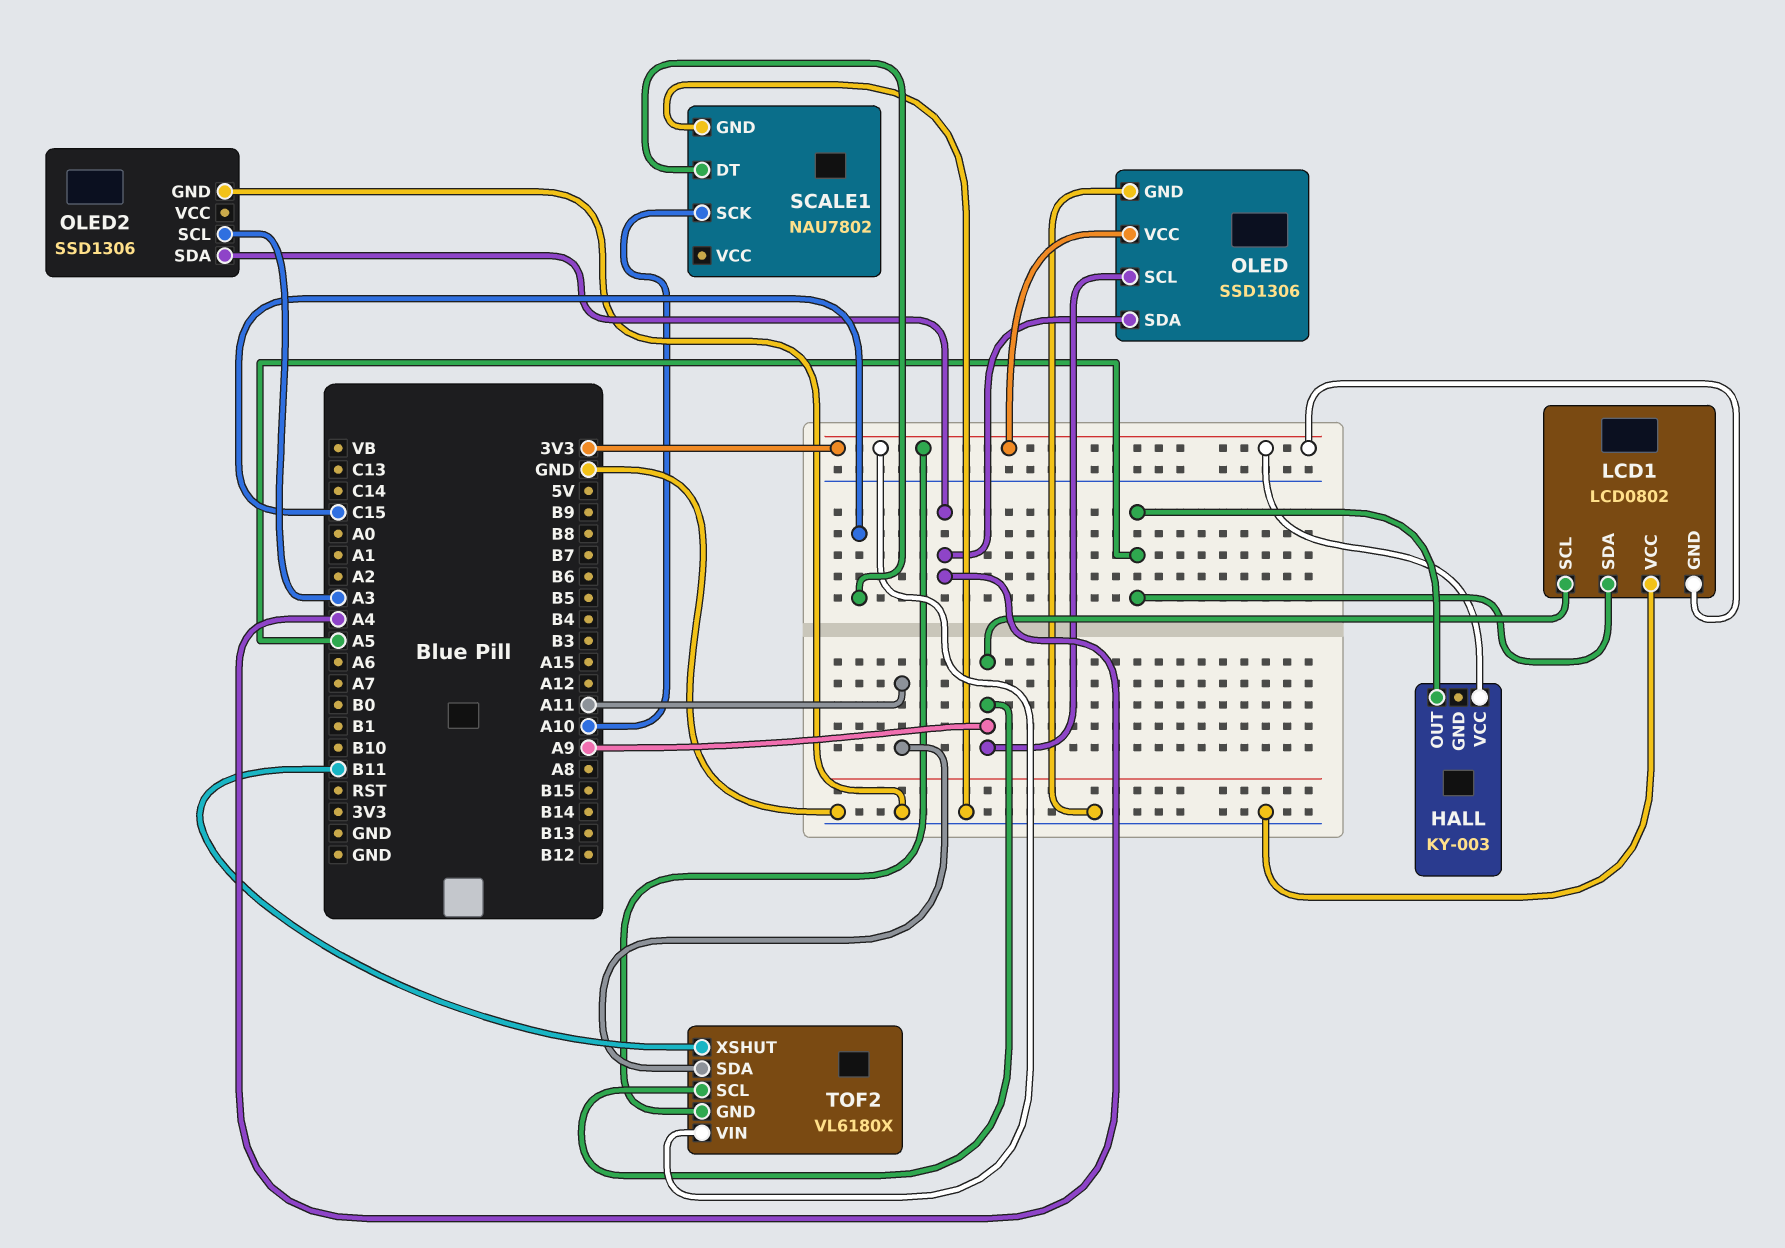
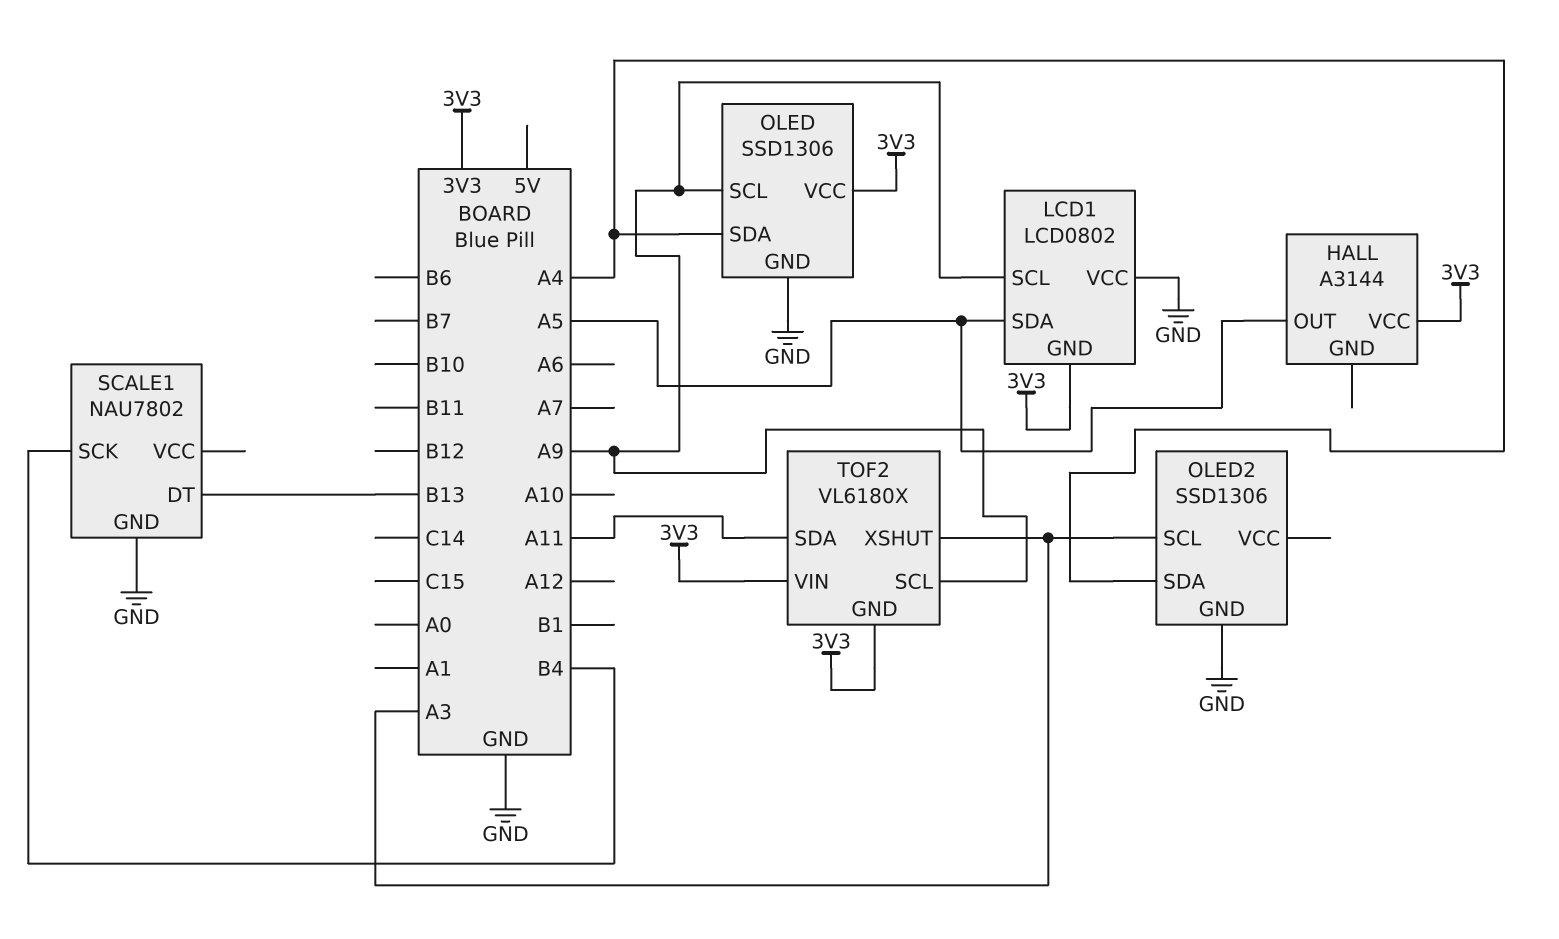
HALL: KY-003 -> A3144
SCALE1 pin DT: C15 -> B13
SCALE1 pin SCK: A10 -> B4
TOF2 pin XSHUT: B11 -> A3

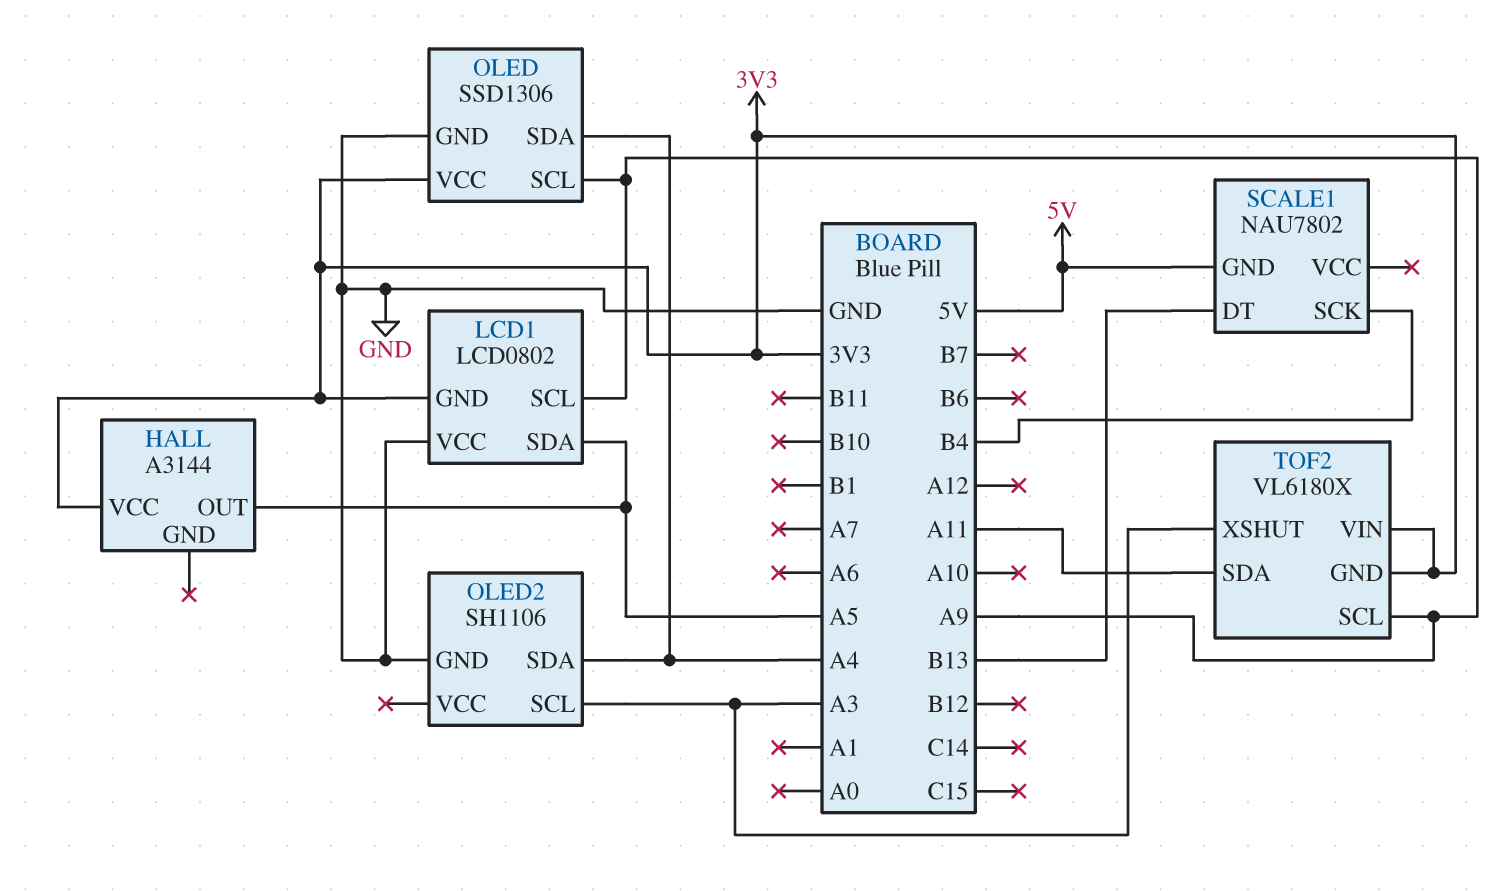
OLED2: SSD1306 -> SH1106
SCALE1 pin GND: GND -> 5V

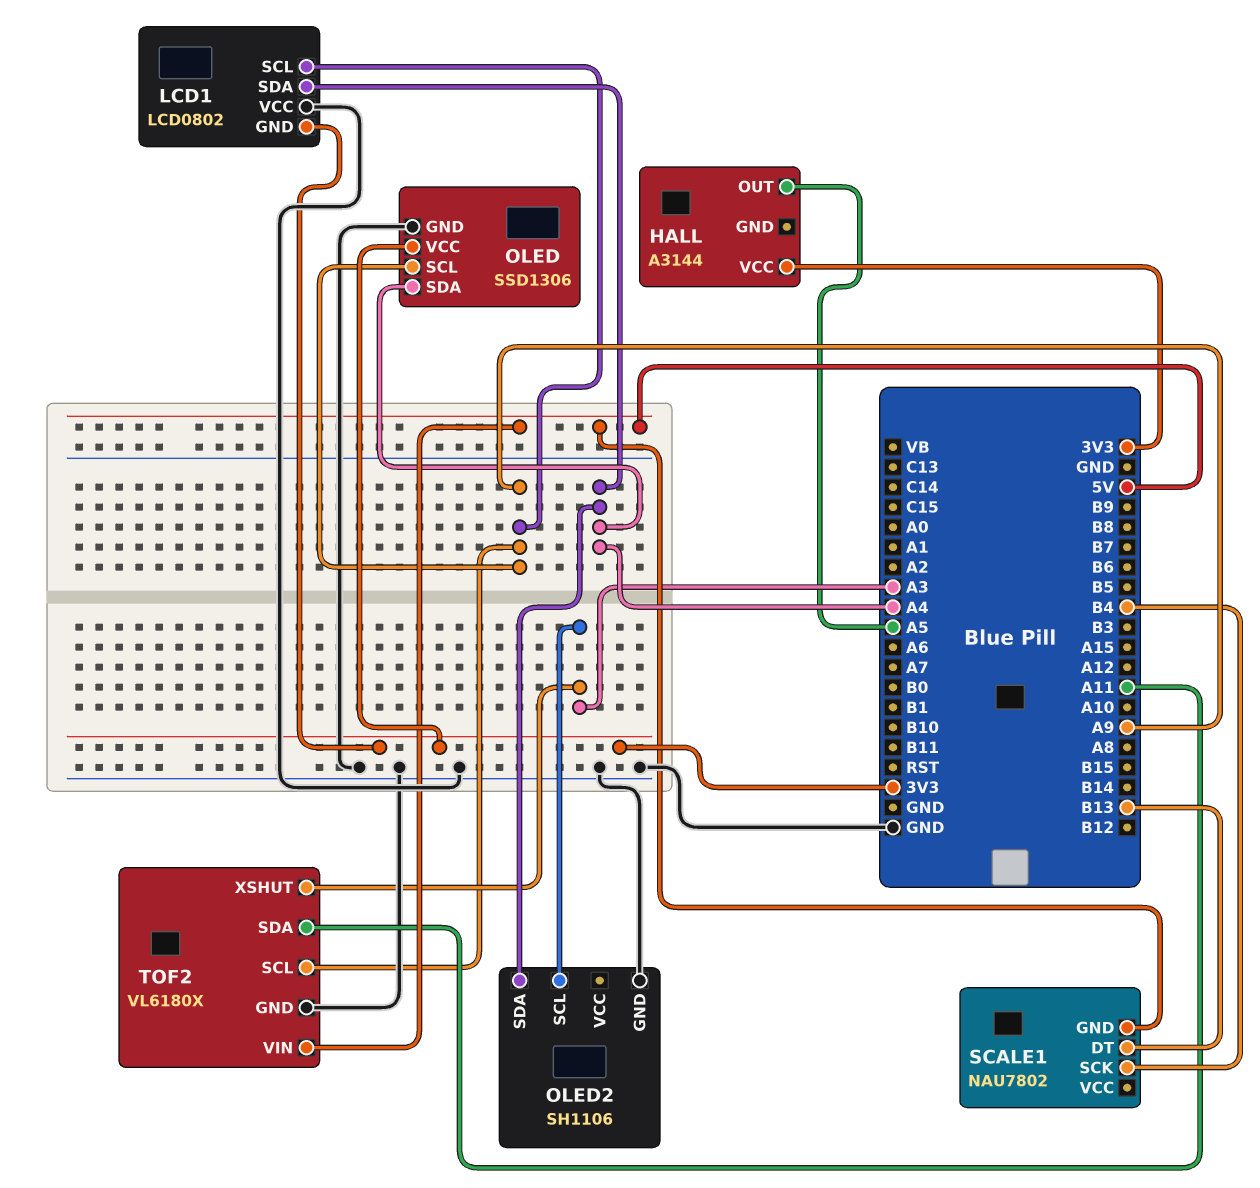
LCD1 pin SDA: A5 -> A4
TOF2 pin GND: 3V3 -> GND
TOF2 pin VIN: 3V3 -> 5V

